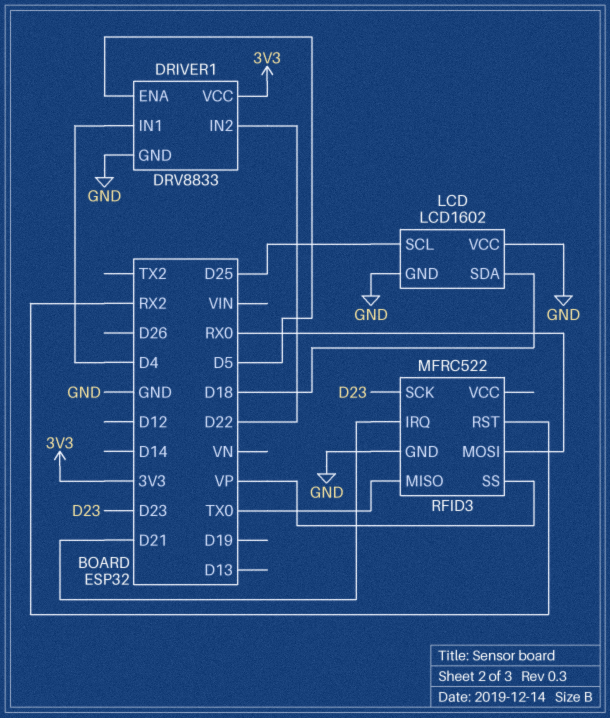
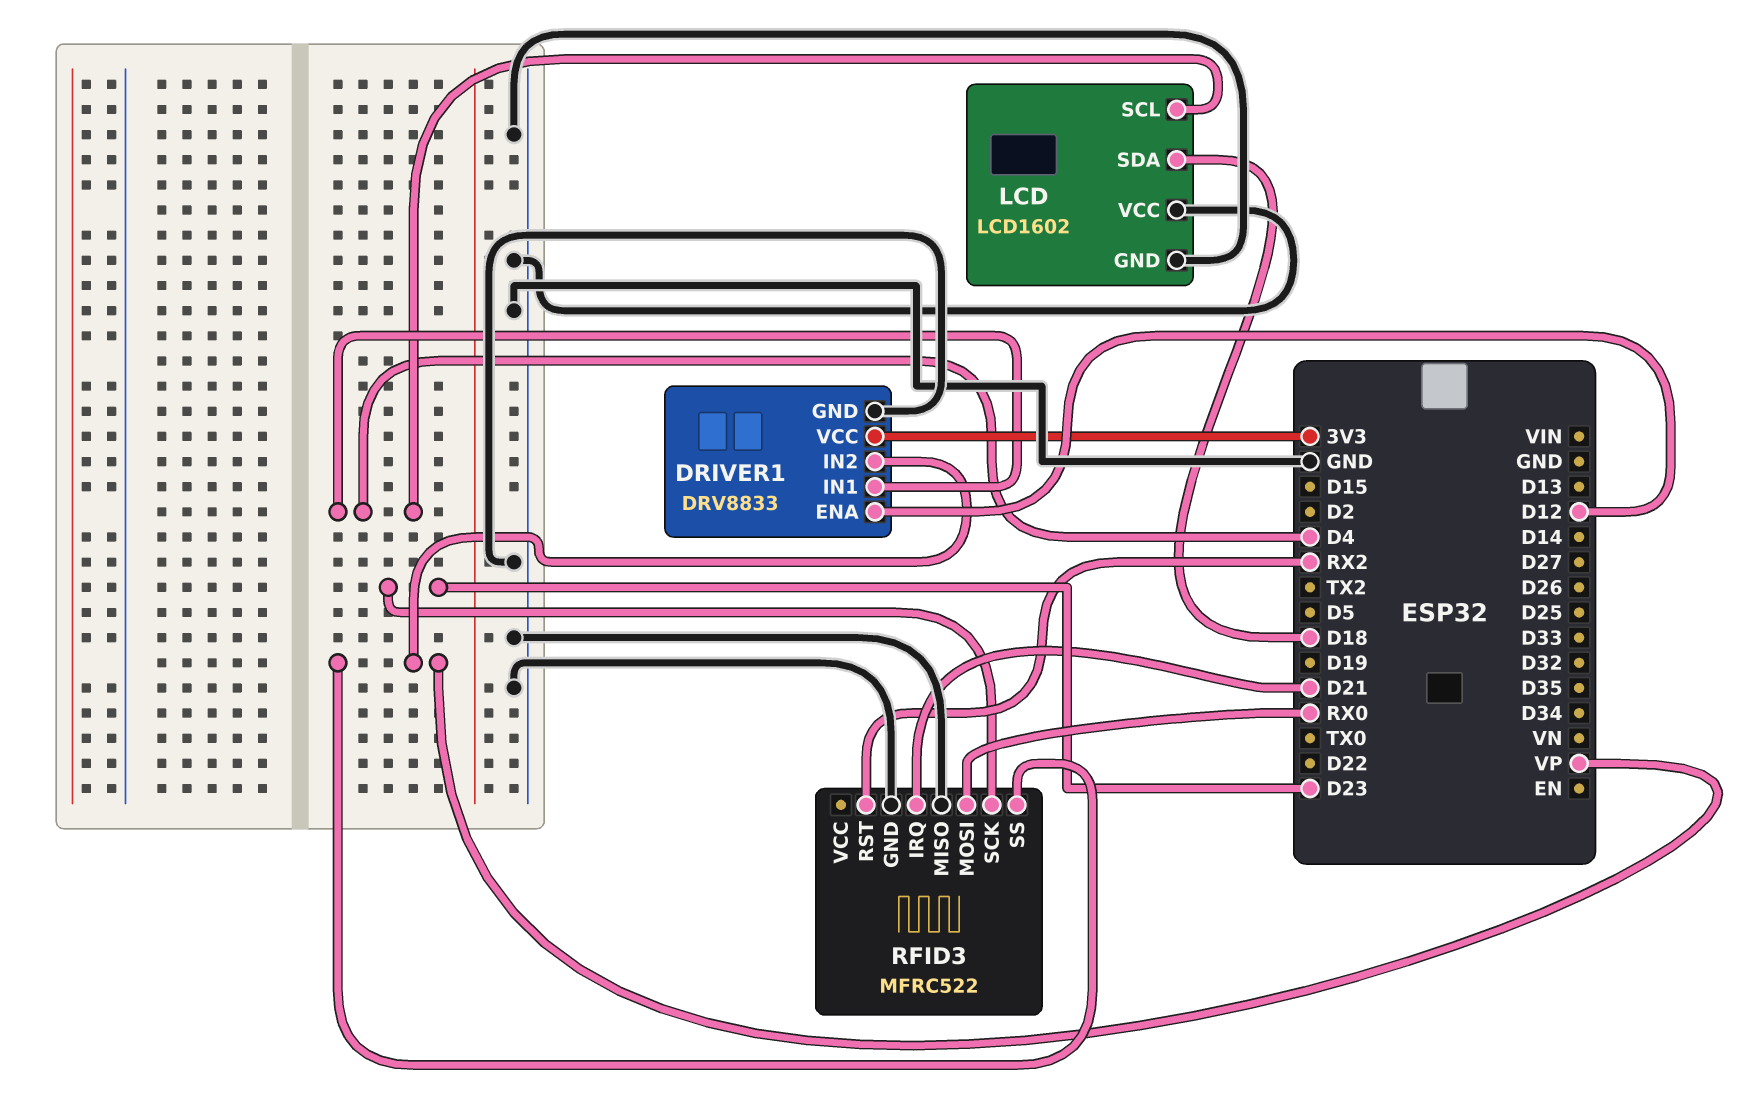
DRIVER1 pin ENA: D5 -> D12
DRIVER1 pin IN2: D22 -> VP
LCD pin SCL: D25 -> D4
RFID3 pin MISO: TX0 -> GND

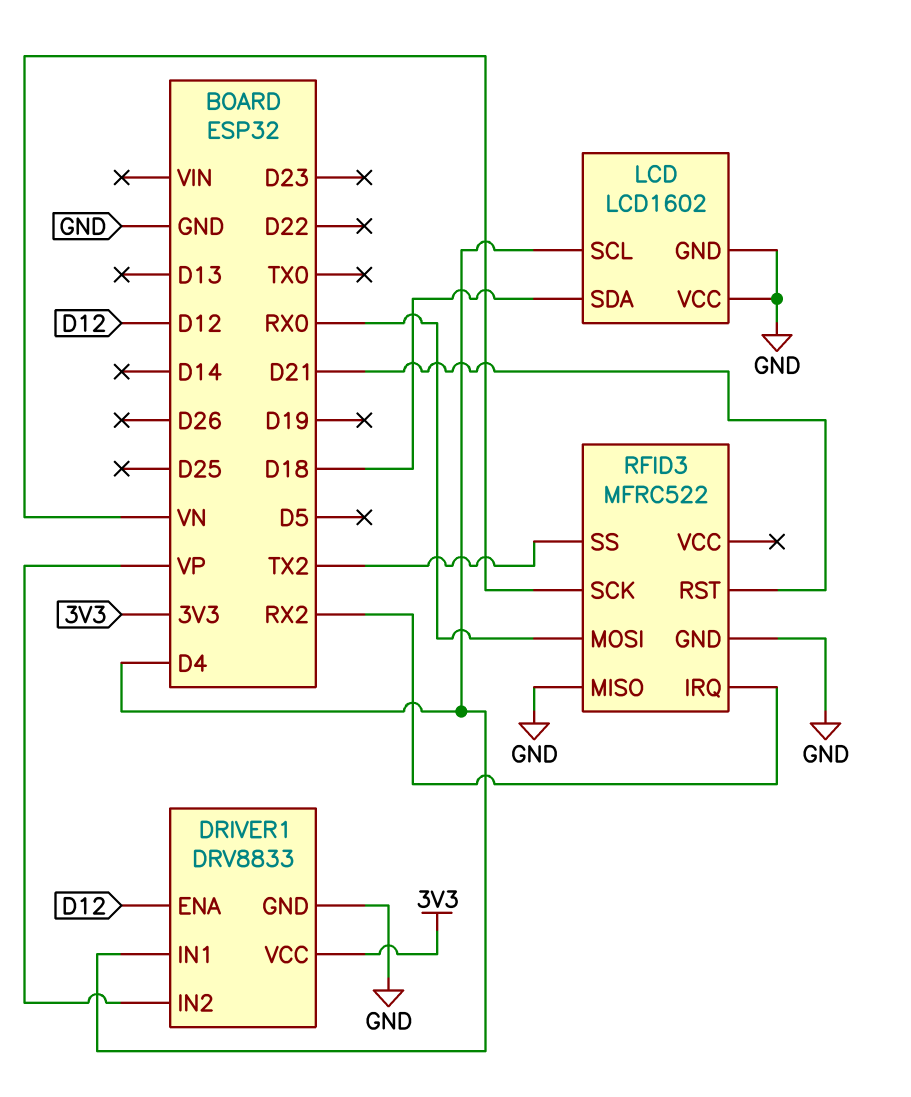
RFID3 pin IRQ: D21 -> RX2
RFID3 pin RST: RX2 -> D21
RFID3 pin SCK: D23 -> VN
RFID3 pin SS: VP -> TX2

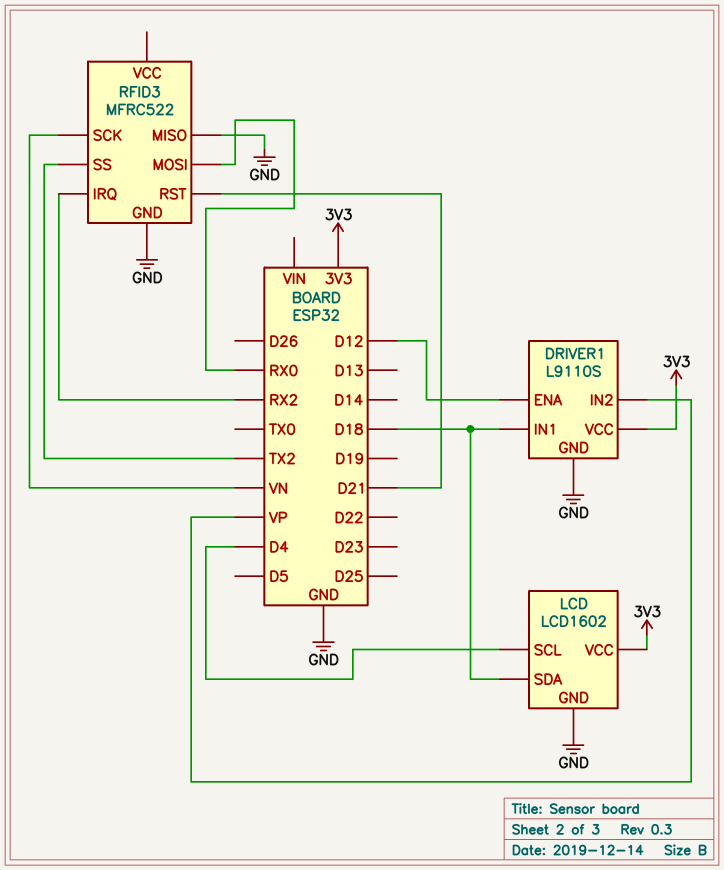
DRIVER1: DRV8833 -> L9110S
DRIVER1 pin IN1: D4 -> D18
LCD pin VCC: GND -> 3V3

